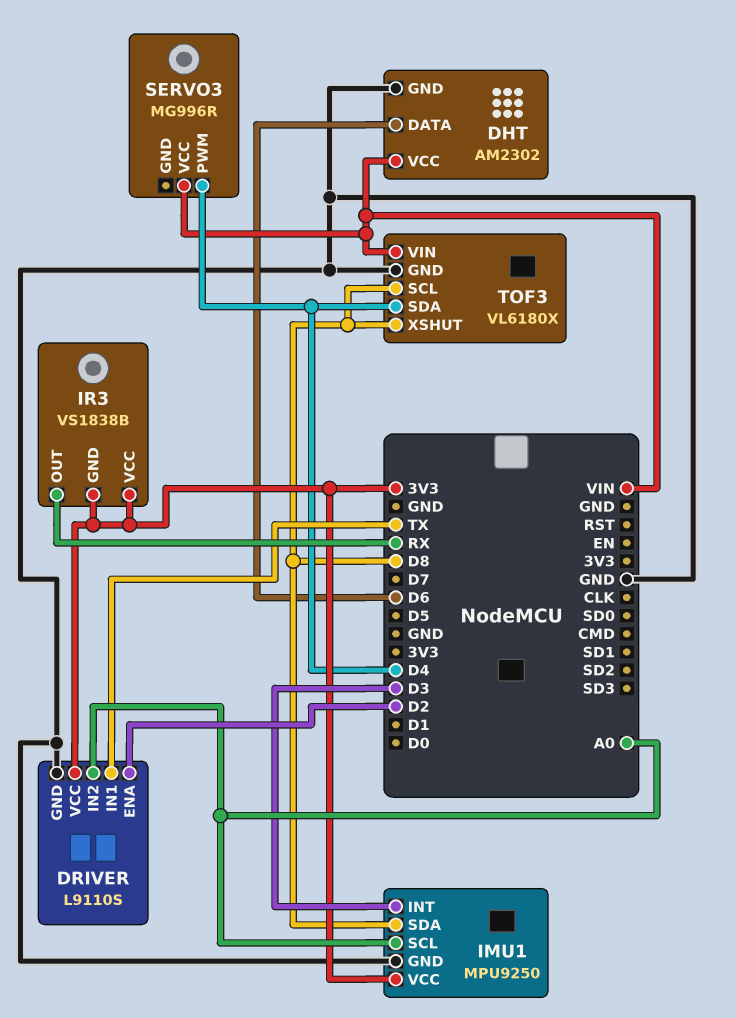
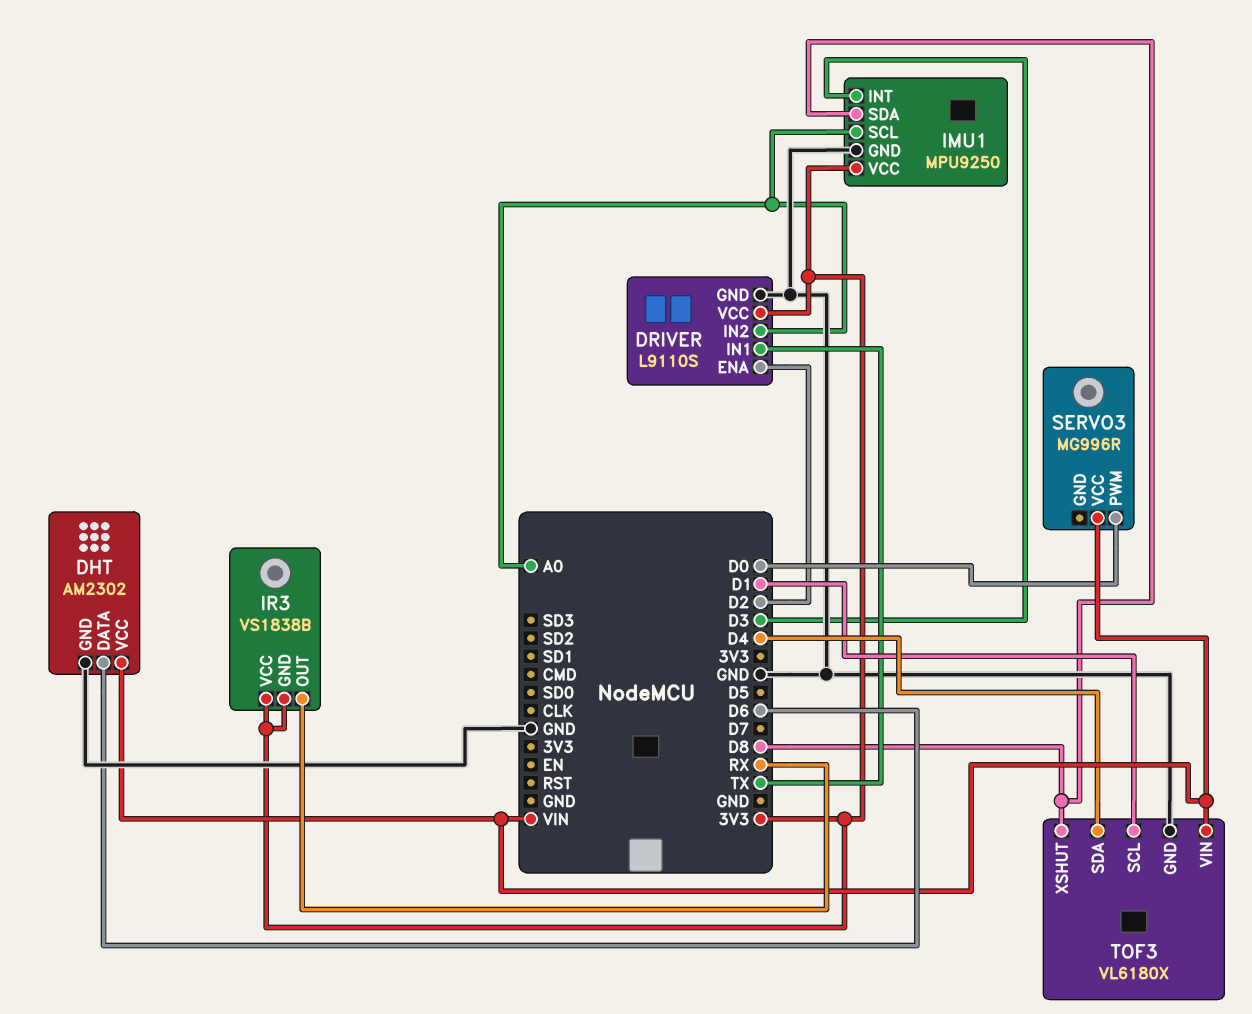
SERVO3 pin PWM: D4 -> D0
TOF3 pin SCL: D8 -> D1

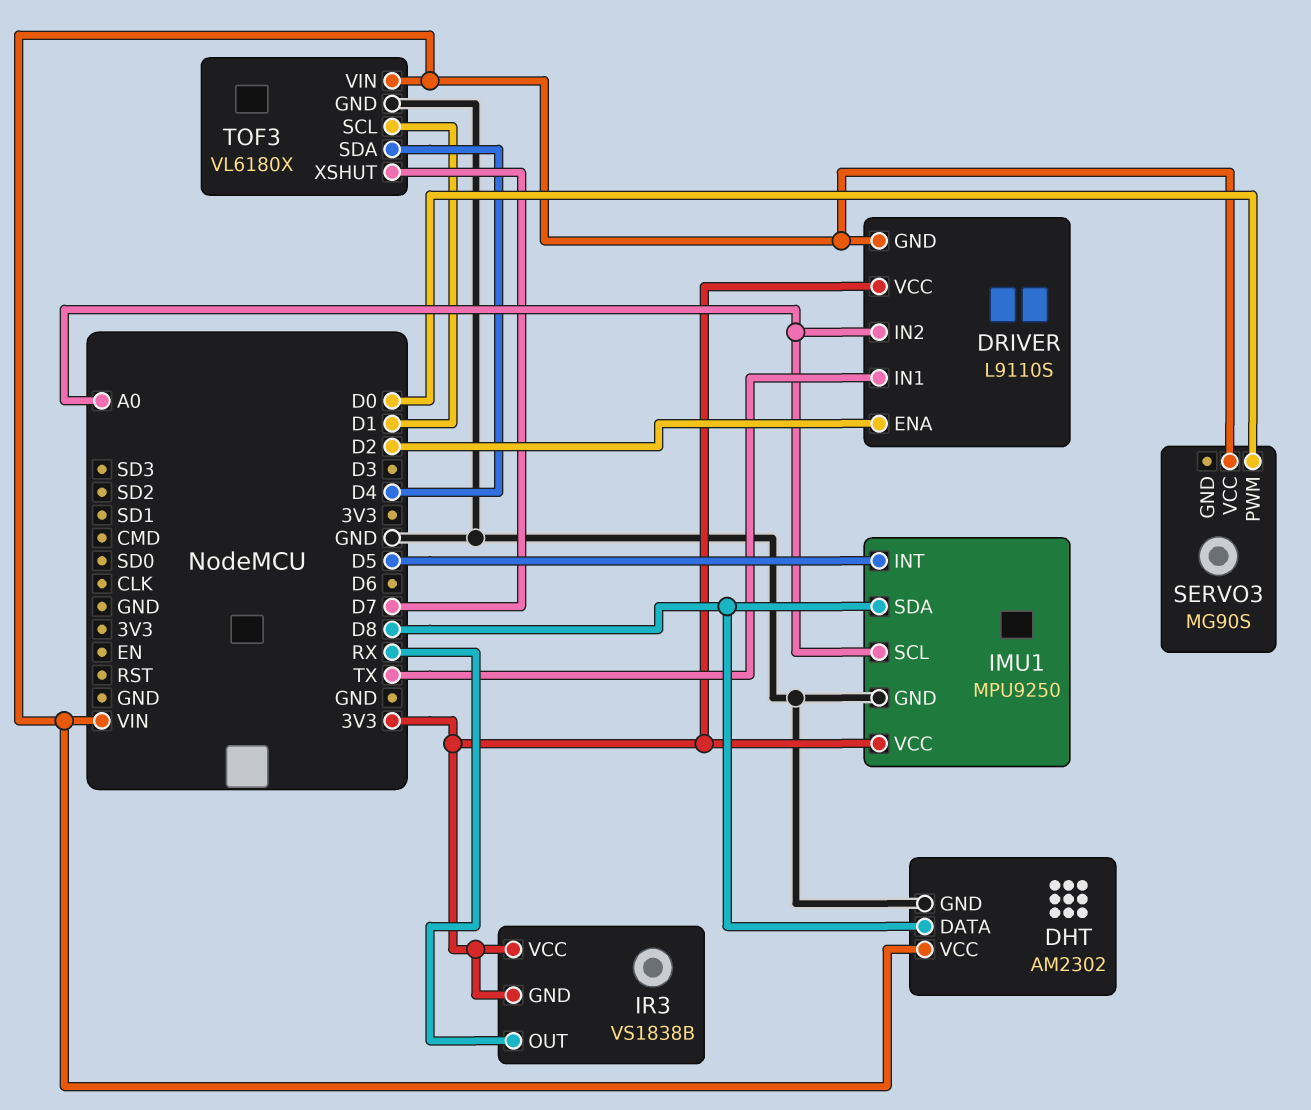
DHT pin DATA: D6 -> D8
DRIVER pin GND: GND -> VIN
IMU1 pin INT: D3 -> D5
SERVO3: MG996R -> MG90S
TOF3 pin XSHUT: D8 -> D7

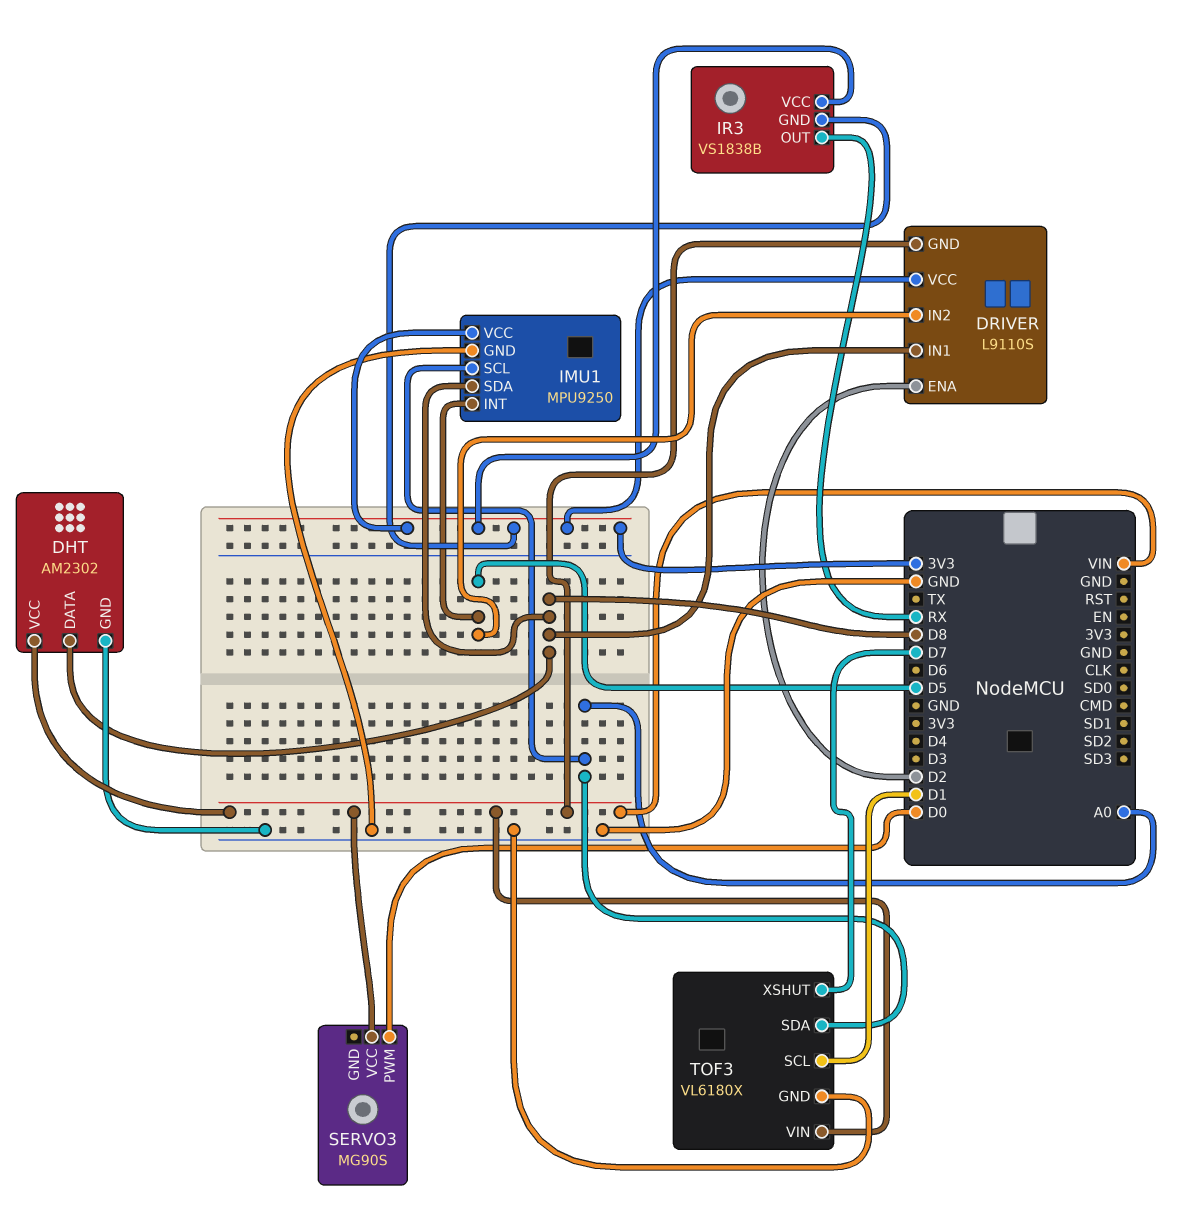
DRIVER pin IN1: TX -> D8
DRIVER pin IN2: A0 -> D5
TOF3 pin SDA: D4 -> A0

